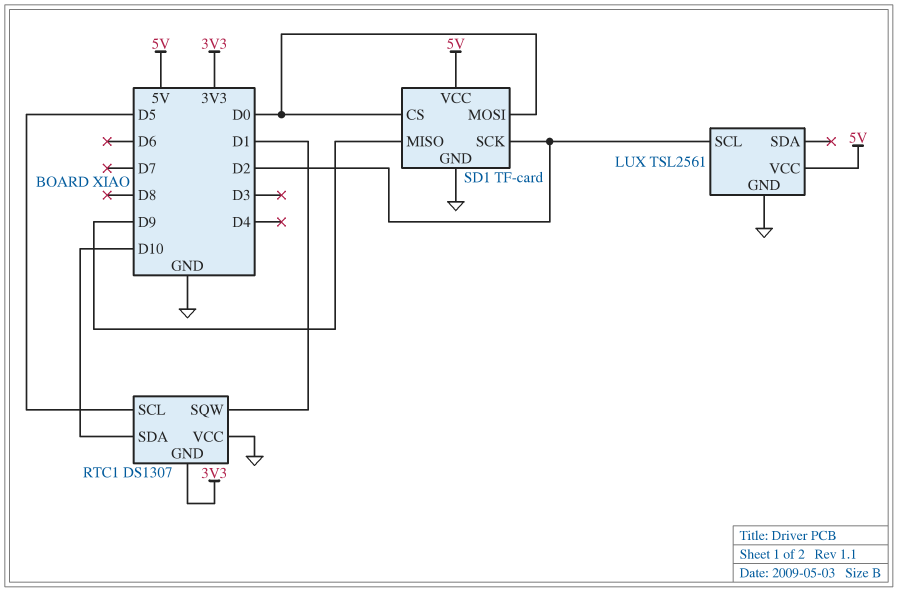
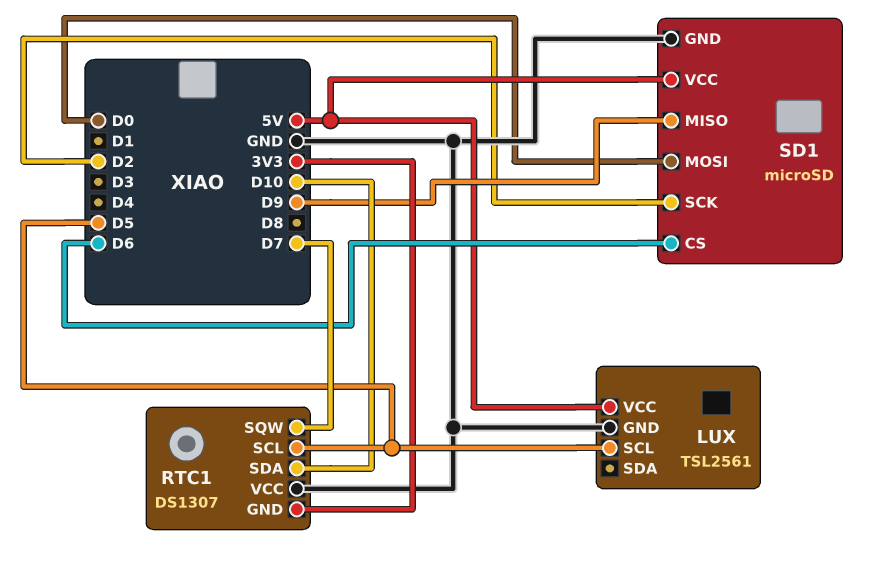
LUX pin SCL: D2 -> D5
RTC1 pin SQW: D1 -> D7
SD1: TF-card -> microSD
SD1 pin CS: D0 -> D6

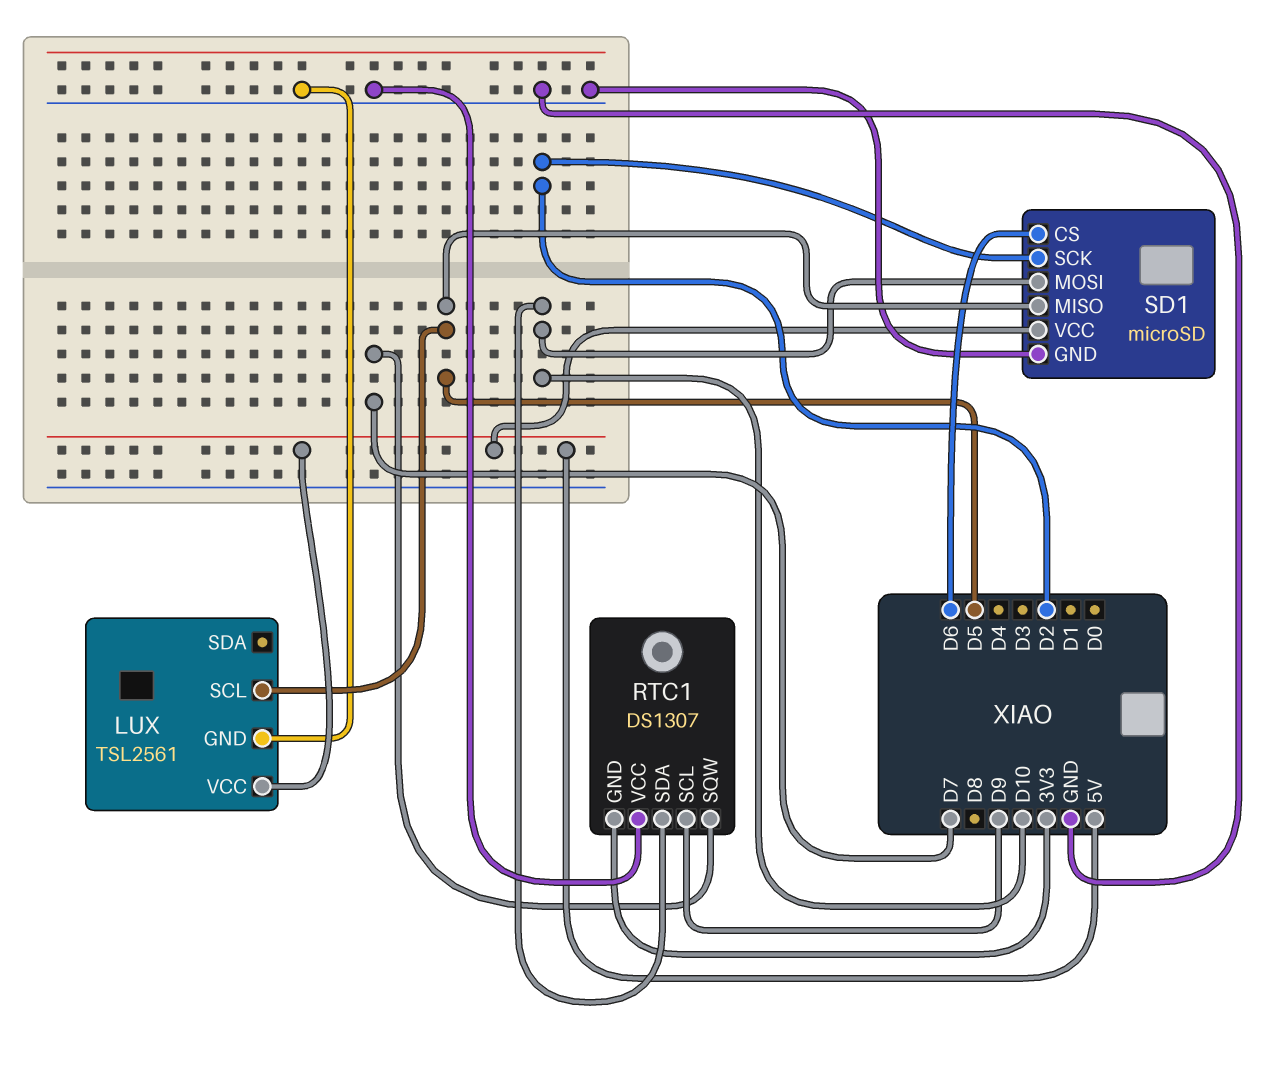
RTC1 pin SCL: D5 -> D9
SD1 pin MISO: D9 -> D5
SD1 pin MOSI: D0 -> D10

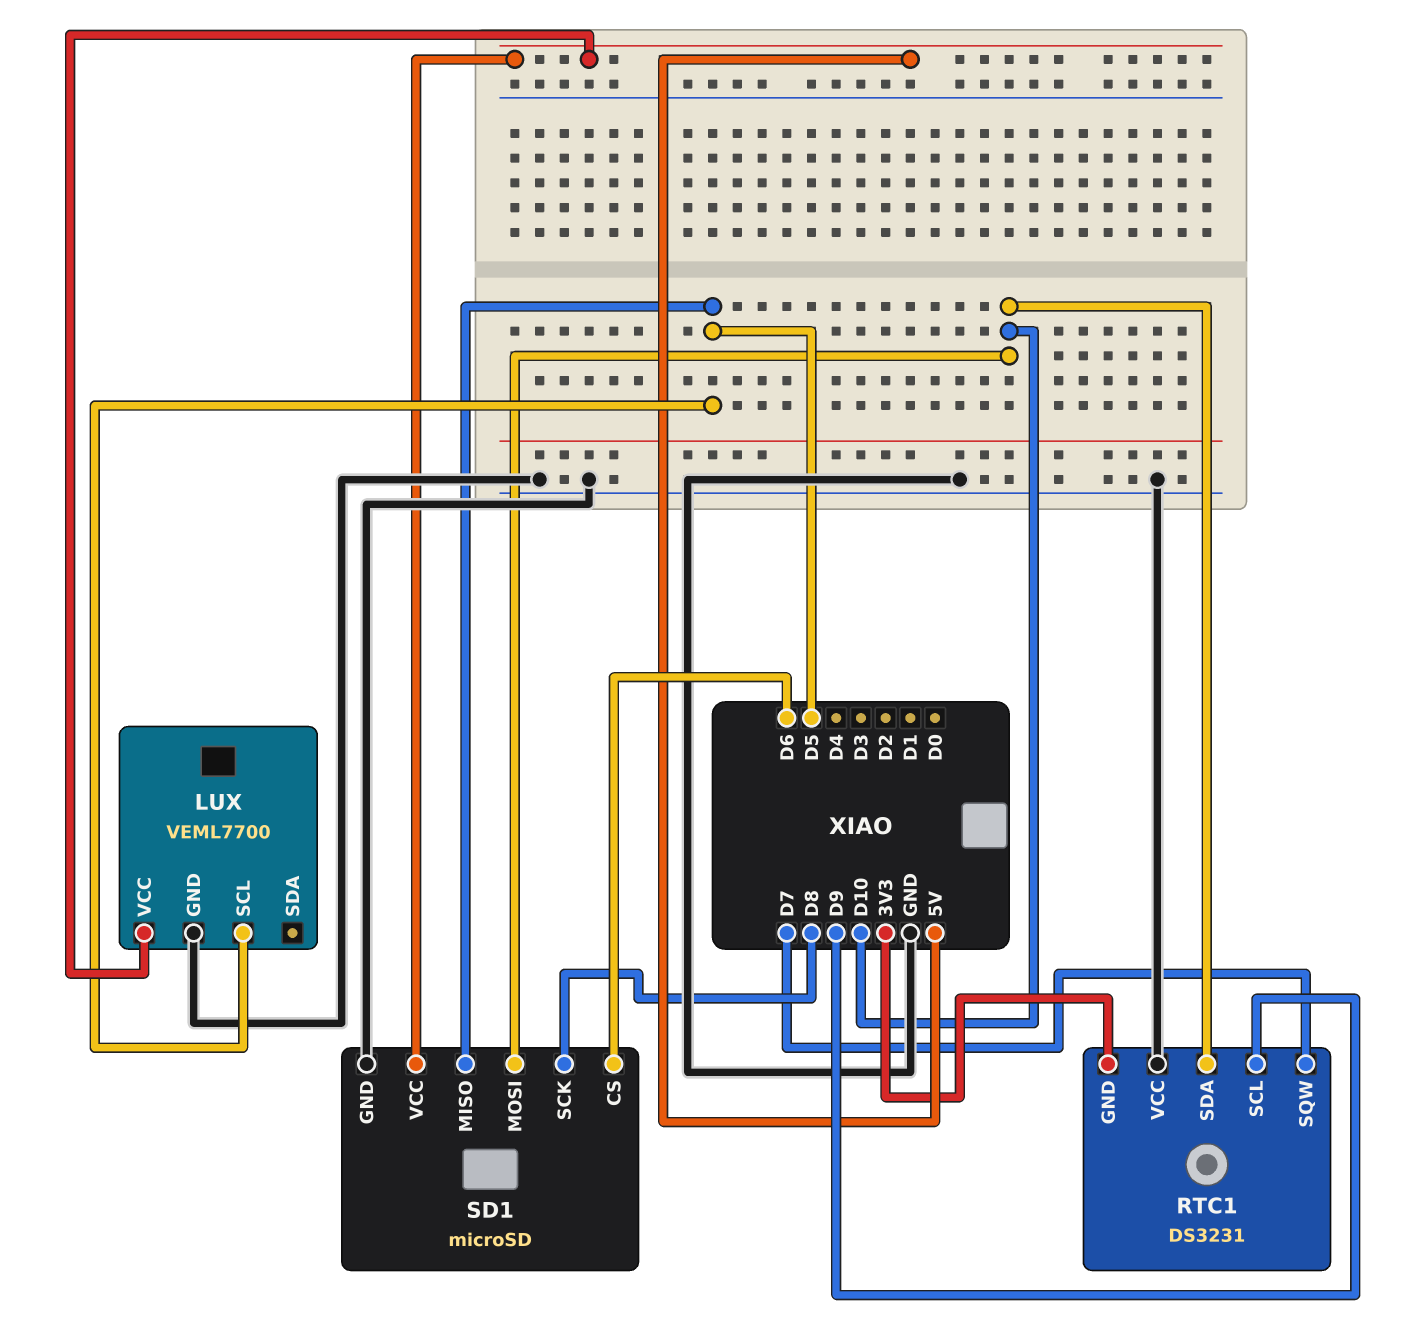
LUX: TSL2561 -> VEML7700
RTC1: DS1307 -> DS3231
SD1 pin SCK: D2 -> D8

